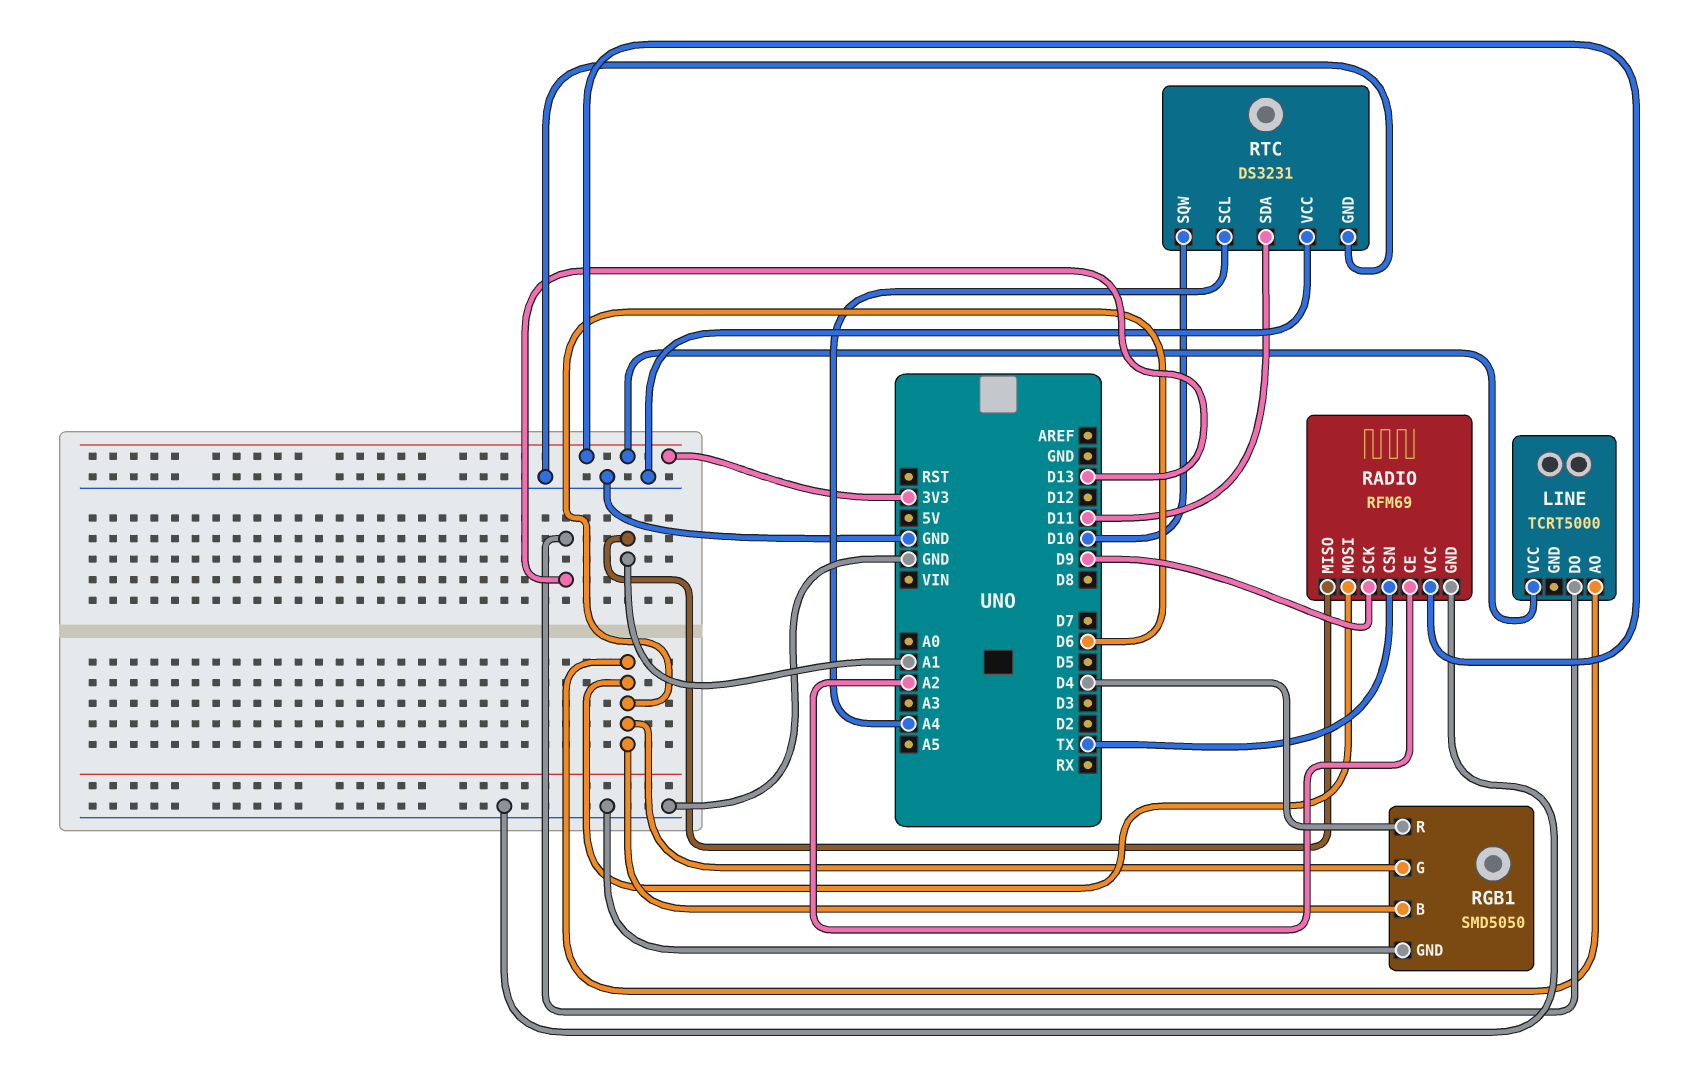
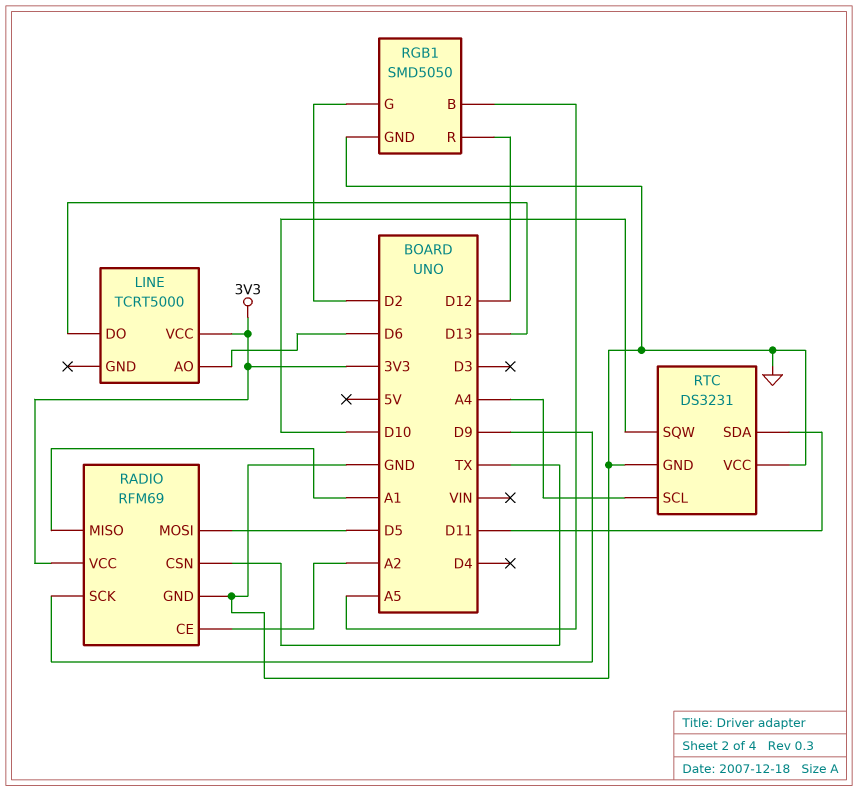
RADIO pin MOSI: D6 -> D5
RGB1 pin B: D6 -> A5
RGB1 pin G: D6 -> D2
RGB1 pin R: D4 -> D12

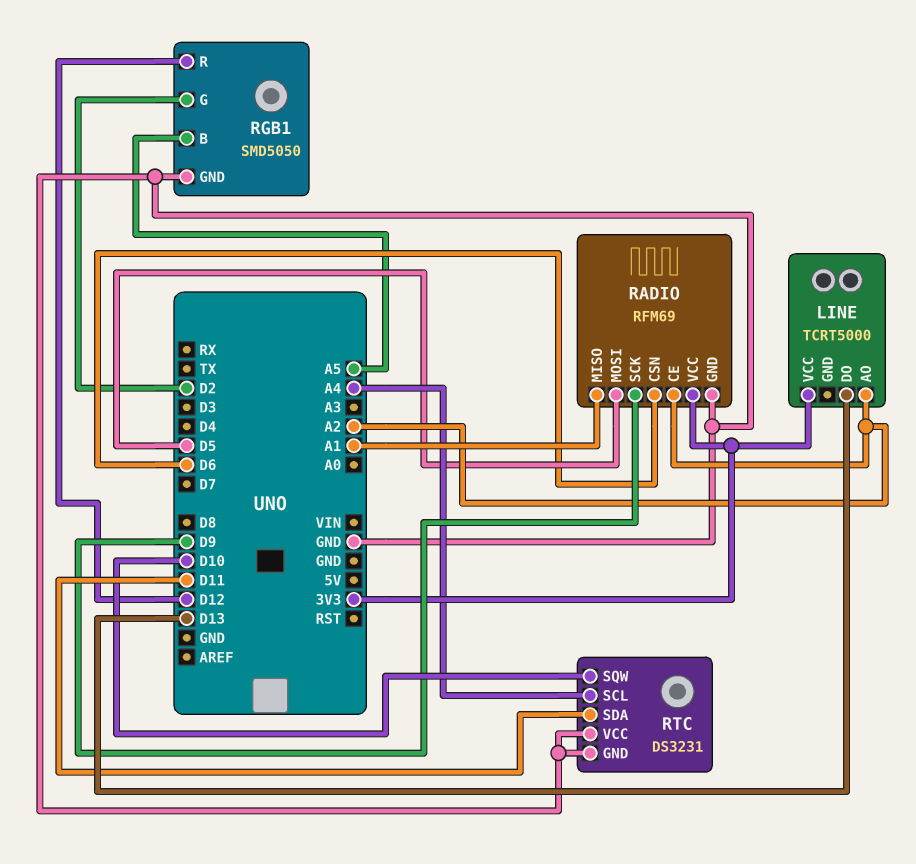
LINE pin AO: D6 -> A2
RADIO pin CSN: TX -> D6

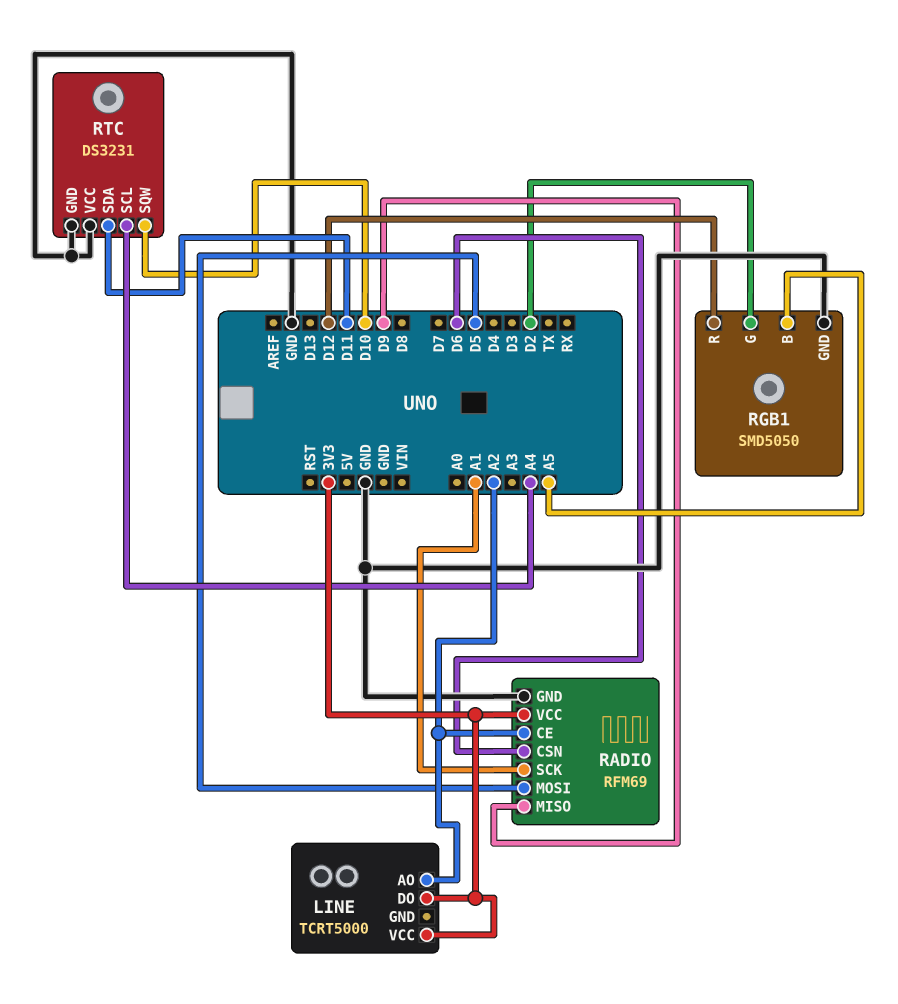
LINE pin DO: D13 -> 3V3
RADIO pin MISO: A1 -> D9
RADIO pin SCK: D9 -> A1

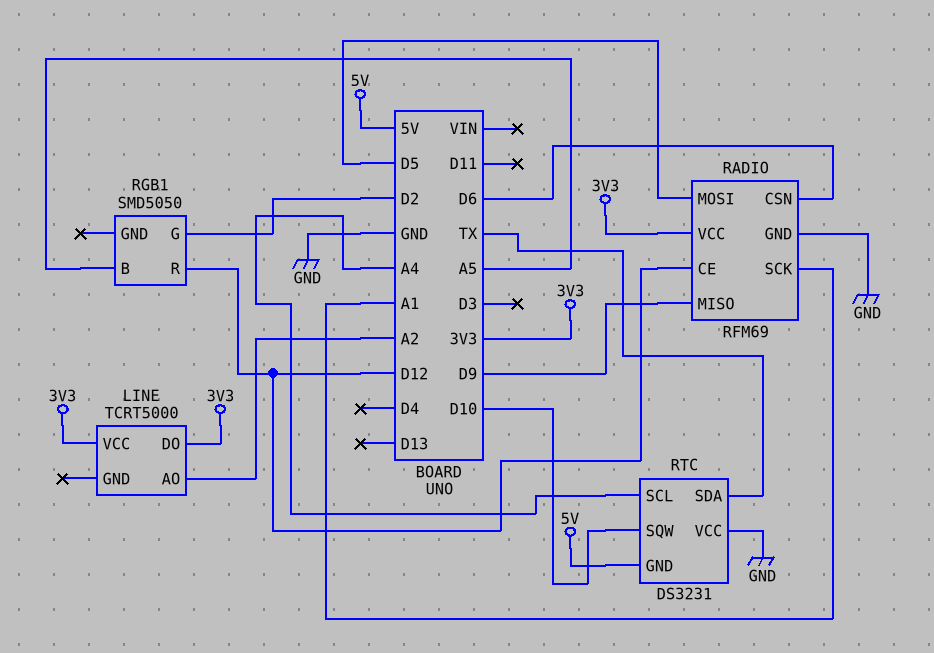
RADIO pin CE: A2 -> D12
RGB1 pin GND: GND -> none
RTC pin GND: GND -> 5V
RTC pin SDA: D11 -> TX

